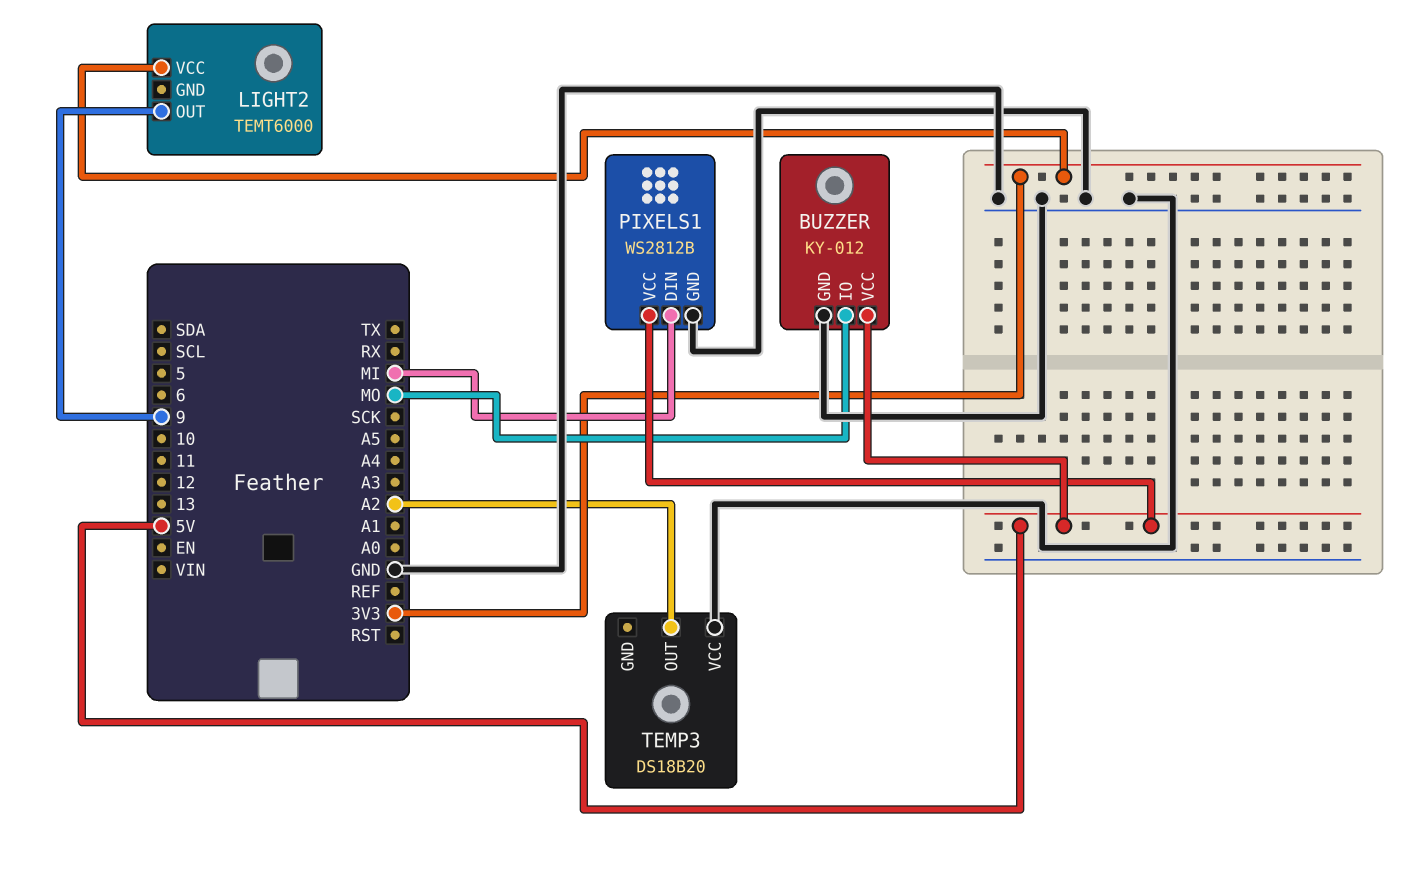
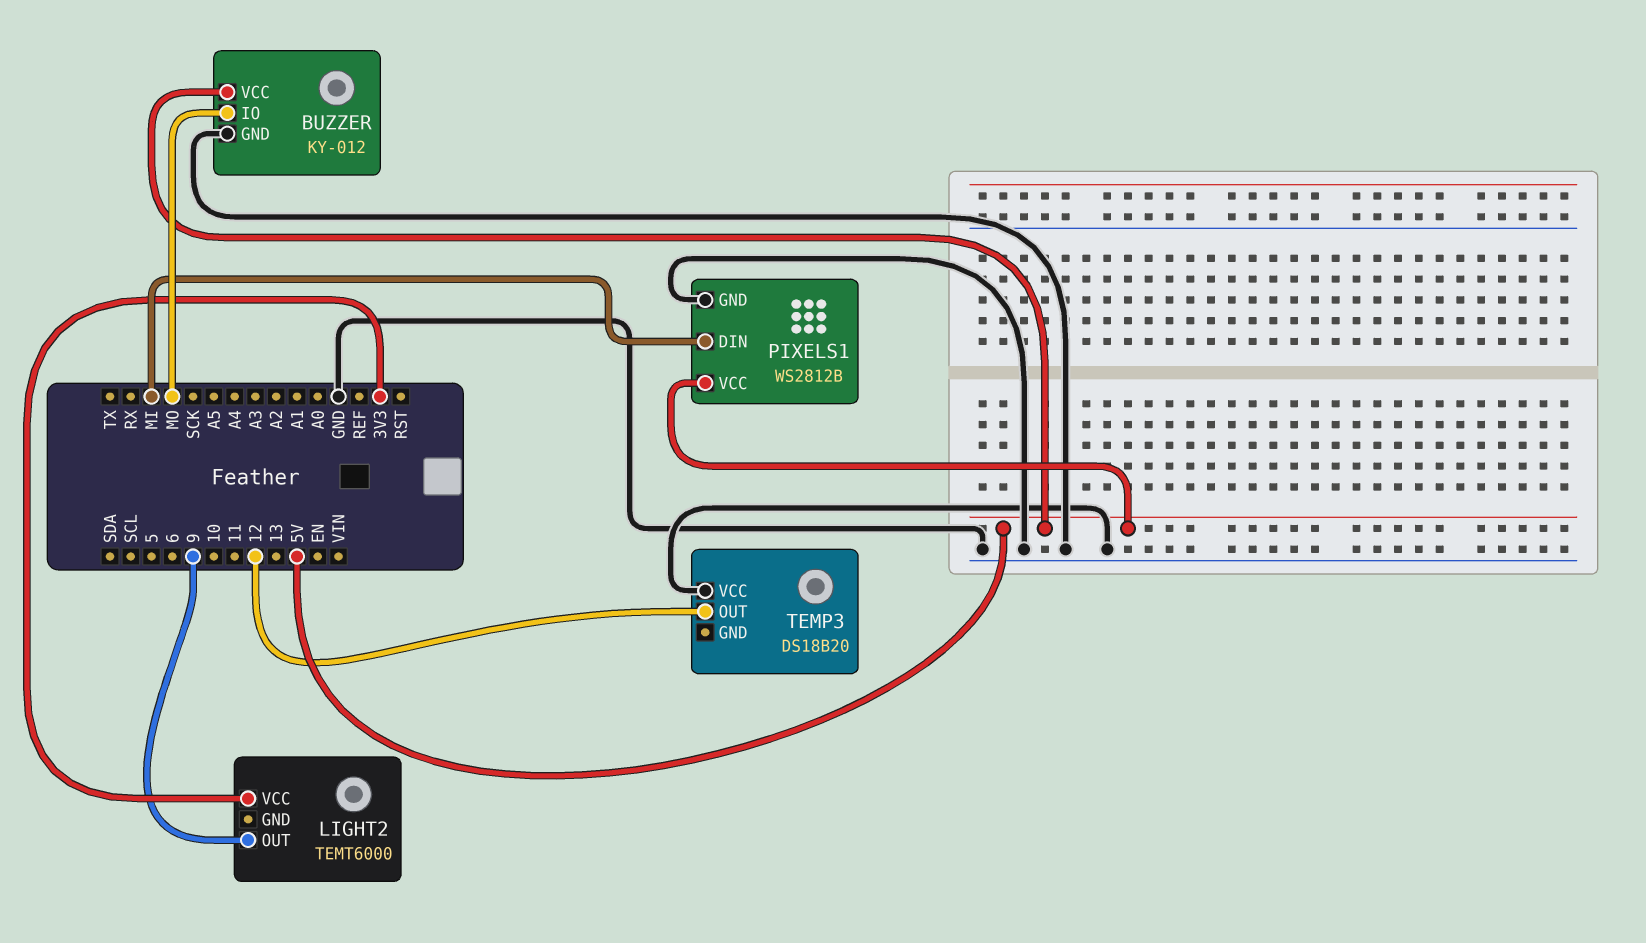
TEMP3 pin OUT: A2 -> 12

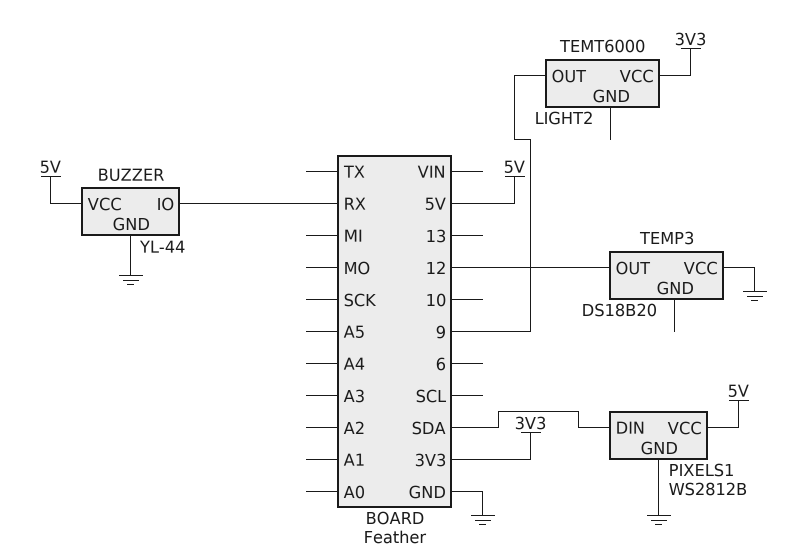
BUZZER: KY-012 -> YL-44
BUZZER pin IO: MO -> RX
PIXELS1 pin DIN: MI -> SDA

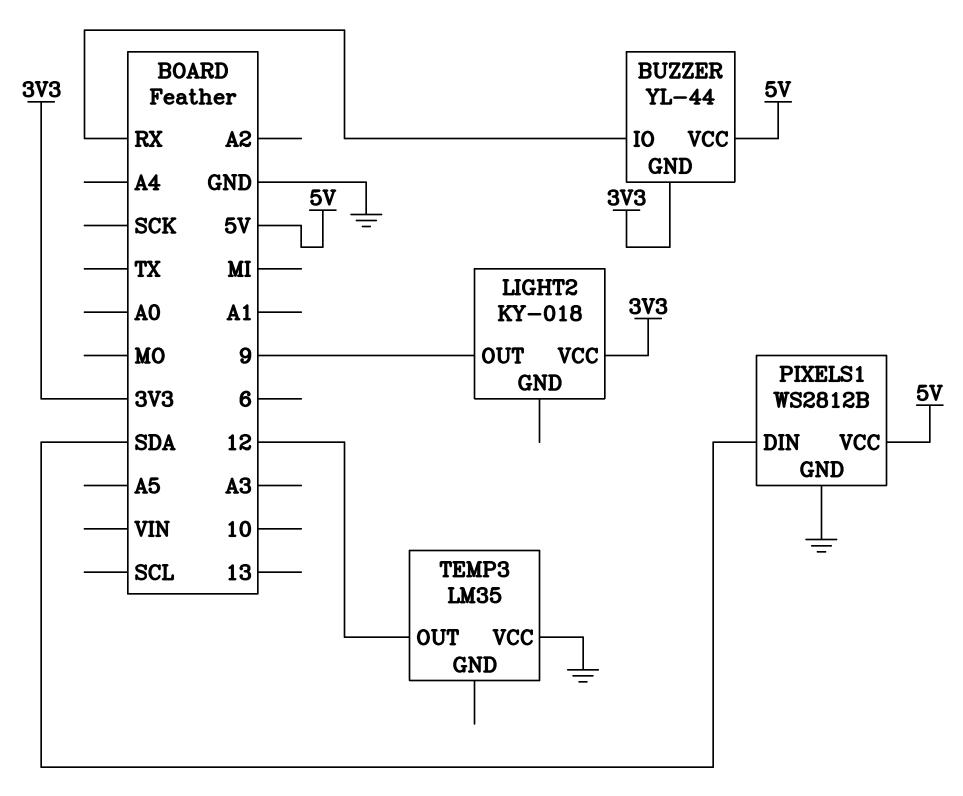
BUZZER pin GND: GND -> 3V3
LIGHT2: TEMT6000 -> KY-018
TEMP3: DS18B20 -> LM35

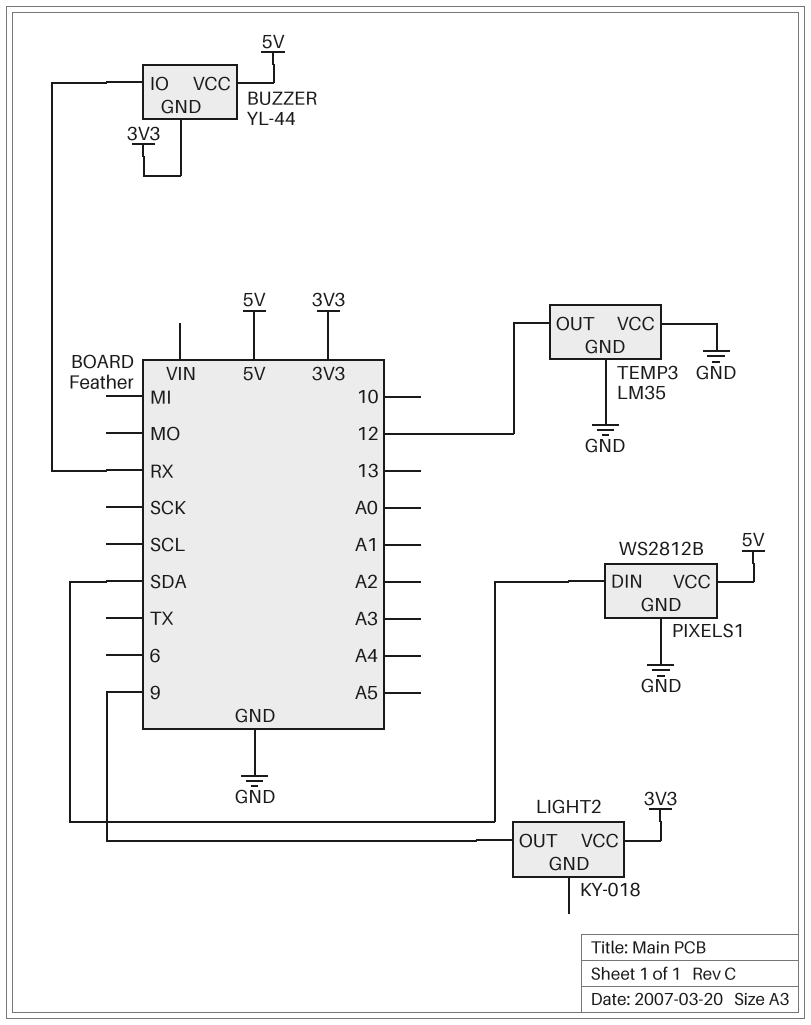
TEMP3 pin GND: none -> GND

